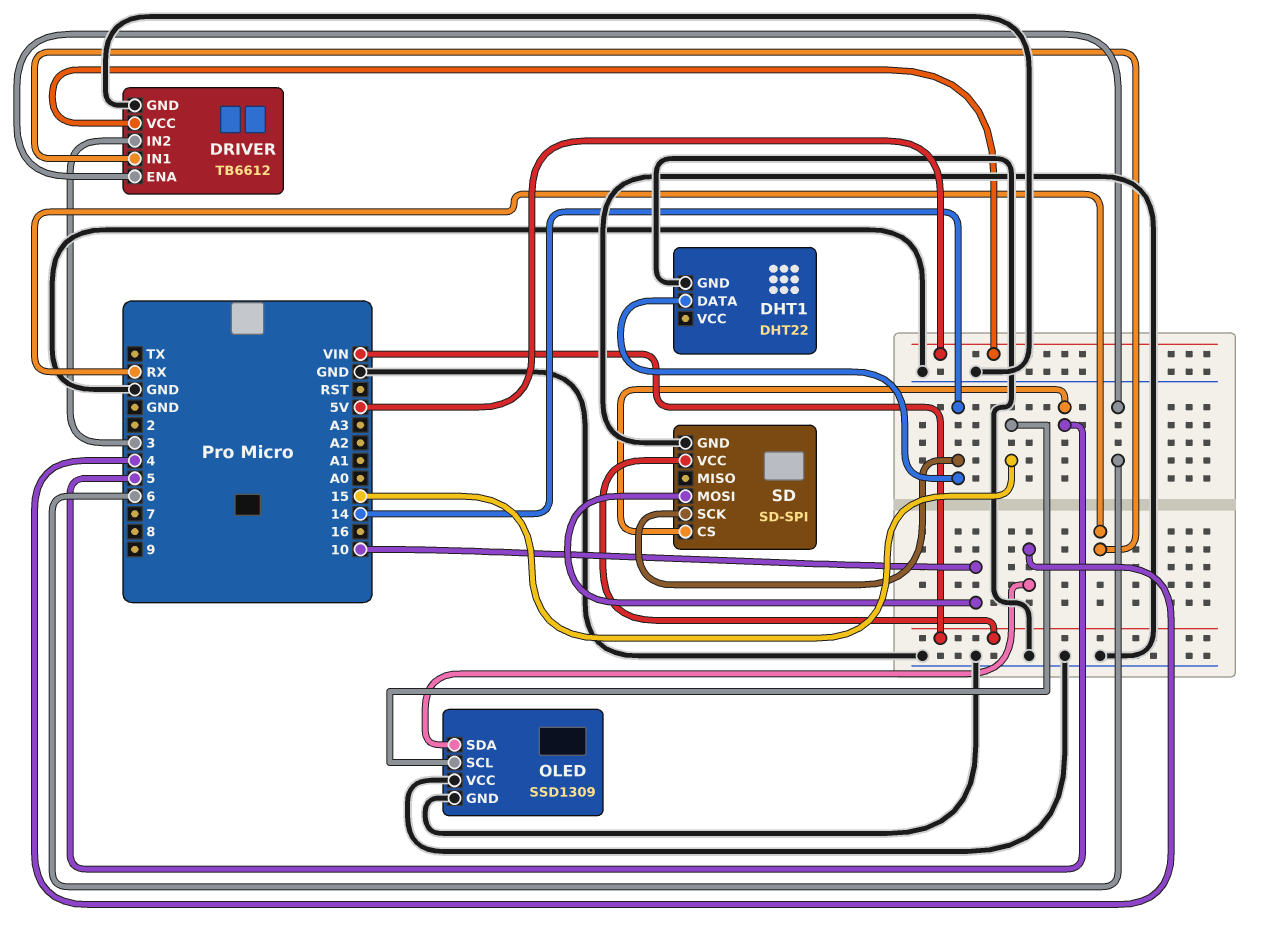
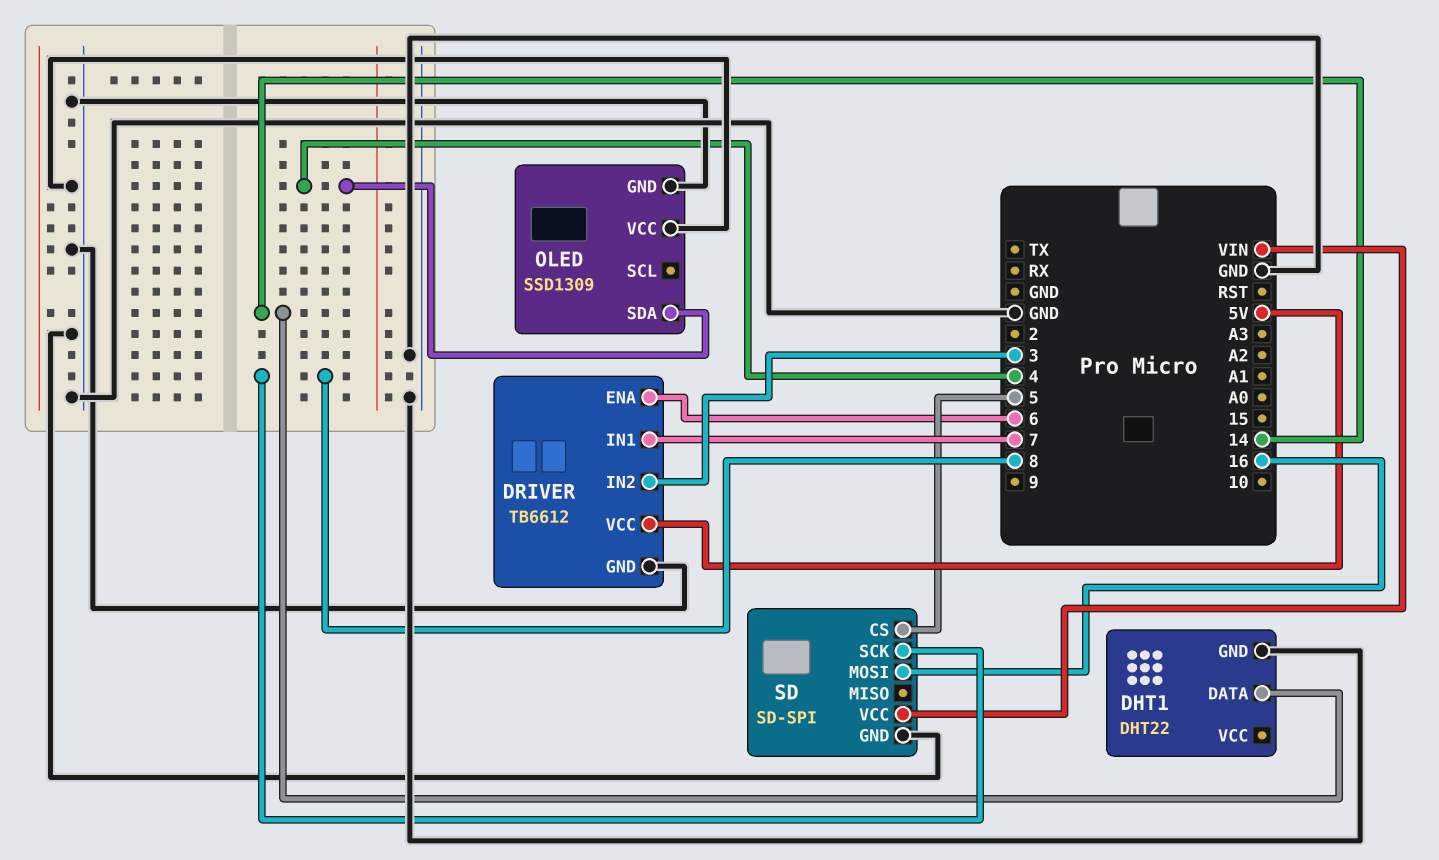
DRIVER pin IN1: RX -> 7
OLED pin SCL: 15 -> none
SD pin MOSI: 10 -> 16
SD pin SCK: 14 -> 8

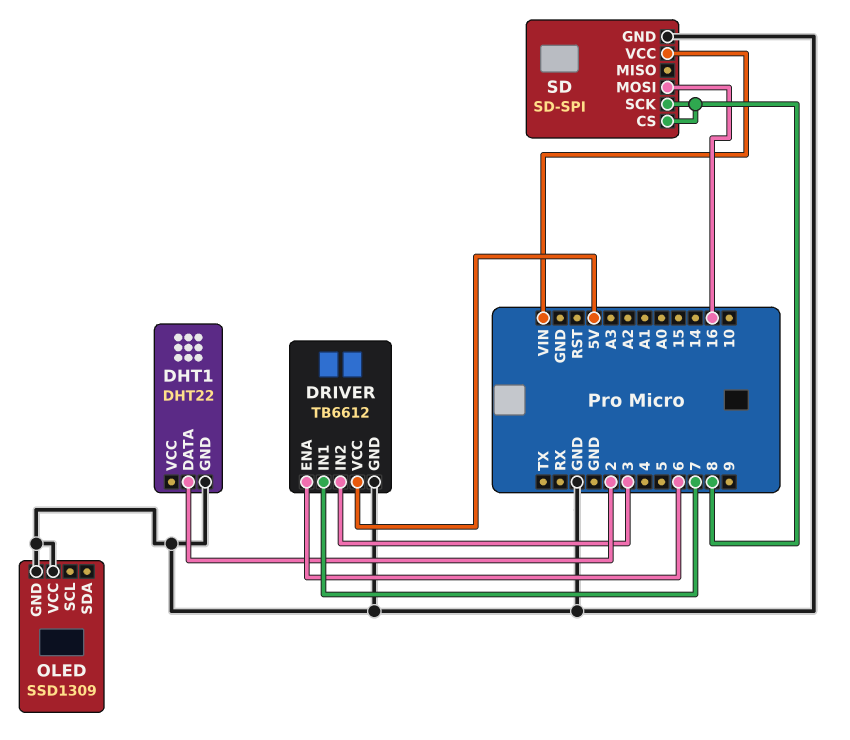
DHT1 pin DATA: 14 -> 2
OLED pin SDA: 4 -> none
SD pin CS: 5 -> 8

